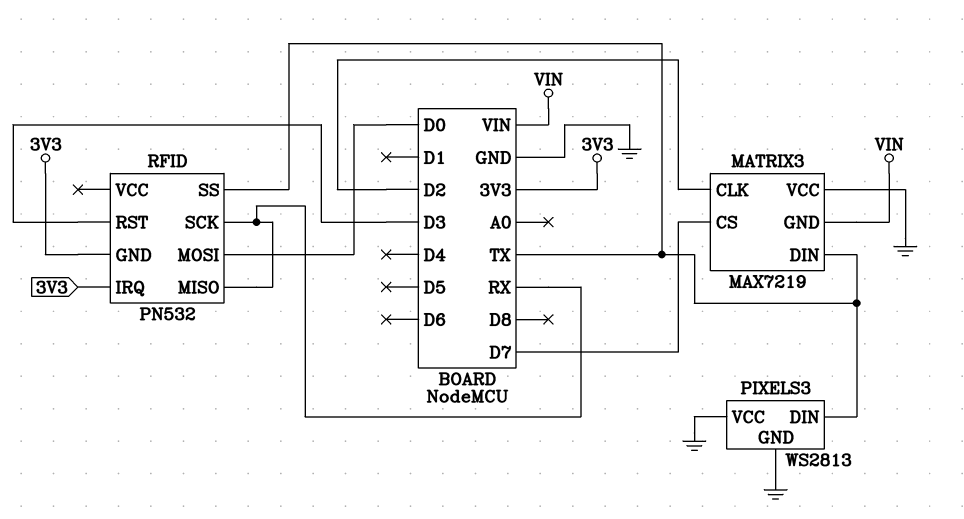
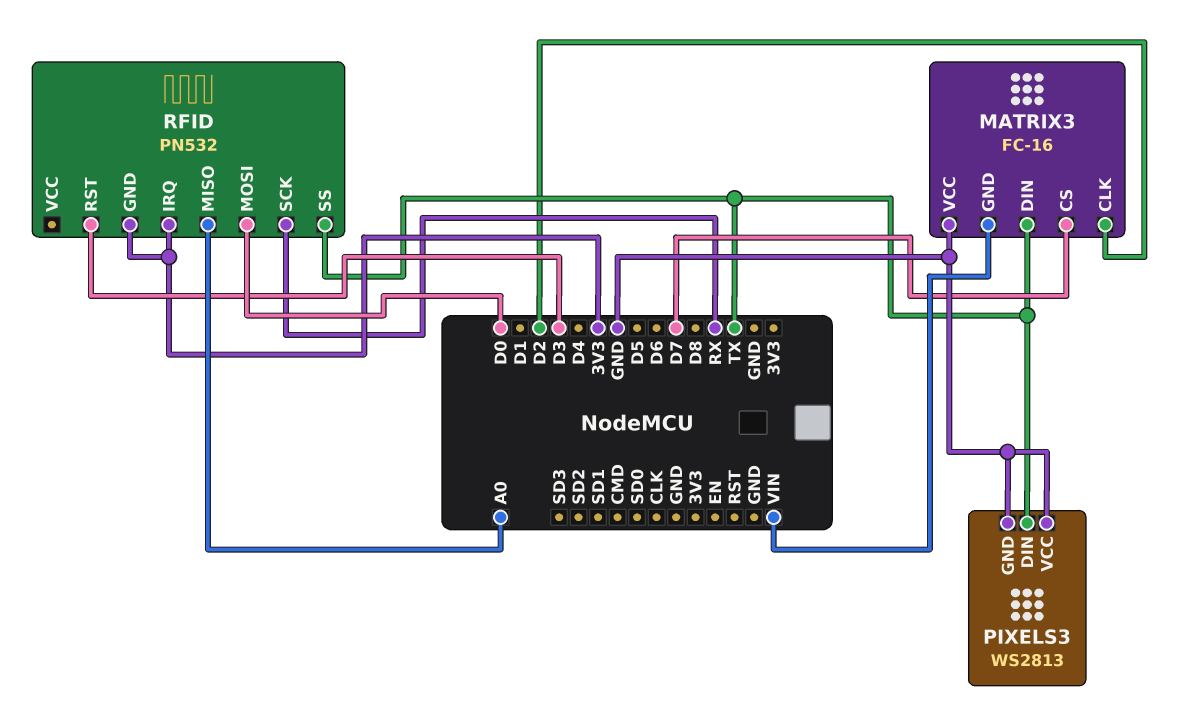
MATRIX3: MAX7219 -> FC-16
RFID pin MISO: RX -> A0

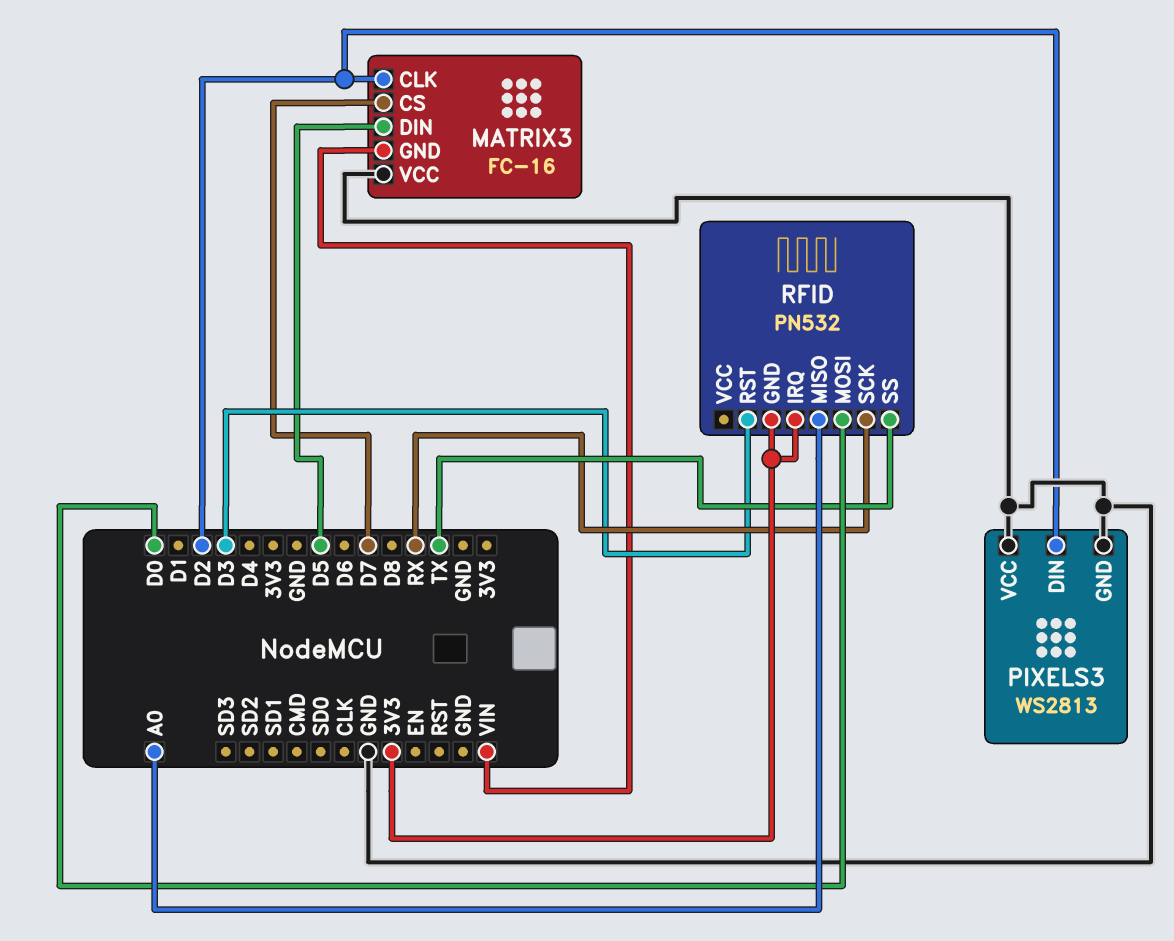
MATRIX3 pin DIN: TX -> D5
PIXELS3 pin DIN: TX -> D2

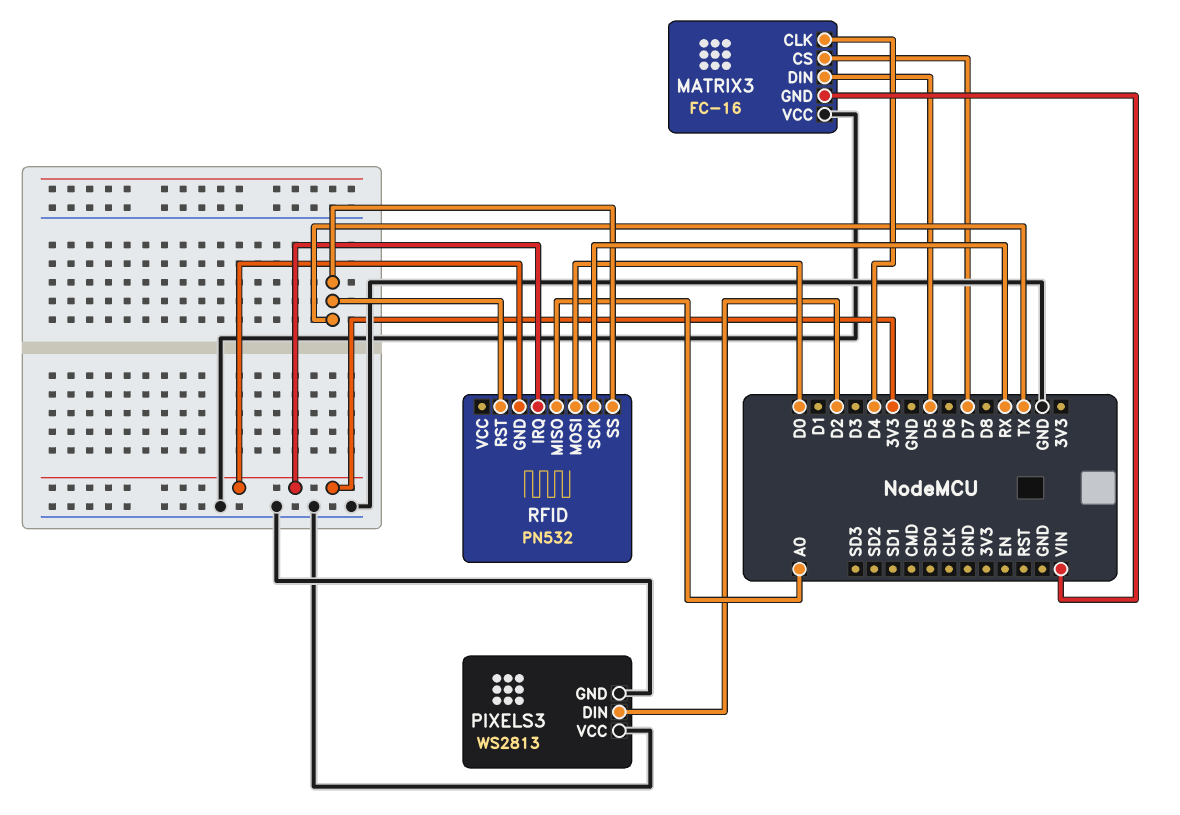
MATRIX3 pin CLK: D2 -> D4
RFID pin RST: D3 -> TX

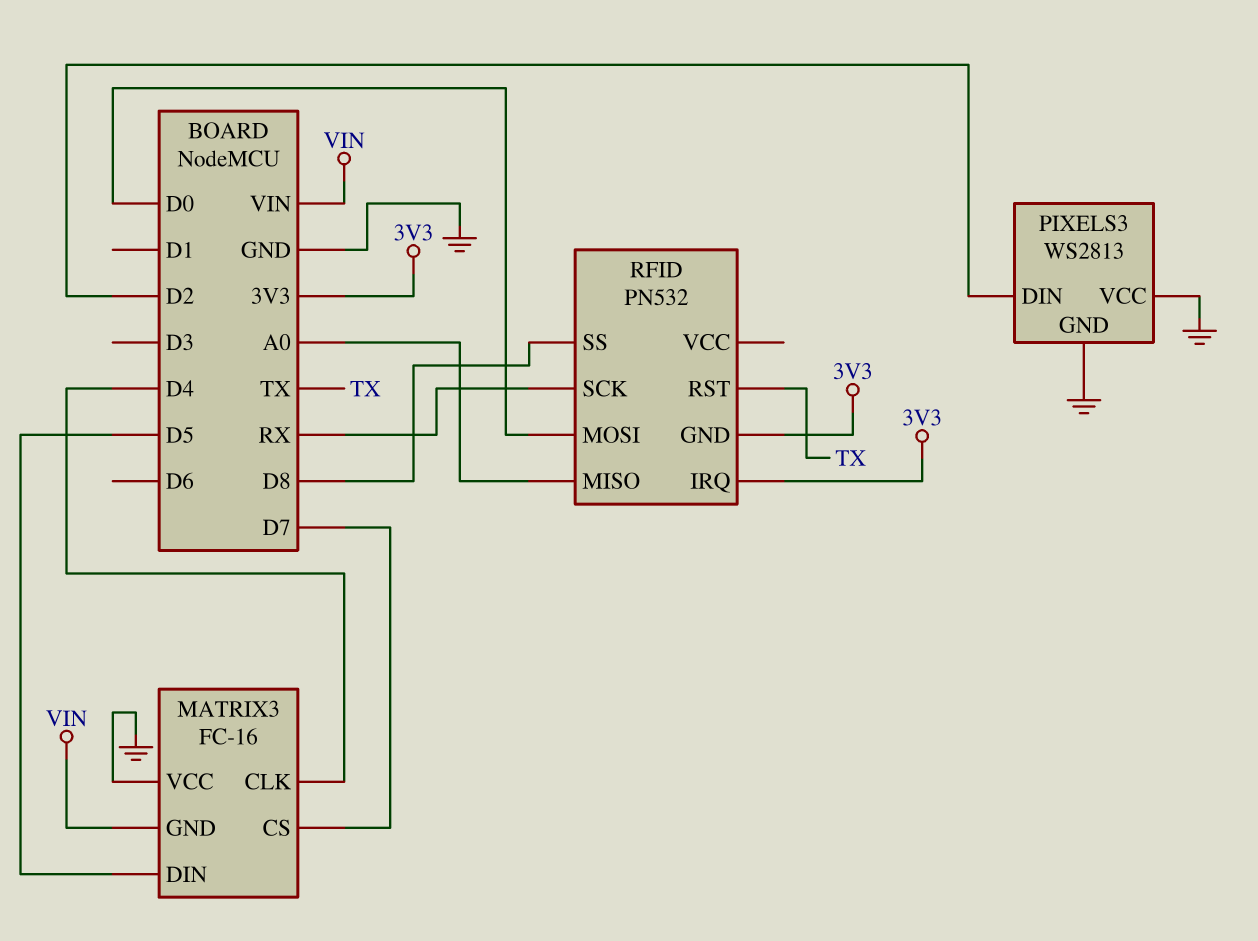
RFID pin SS: TX -> D8

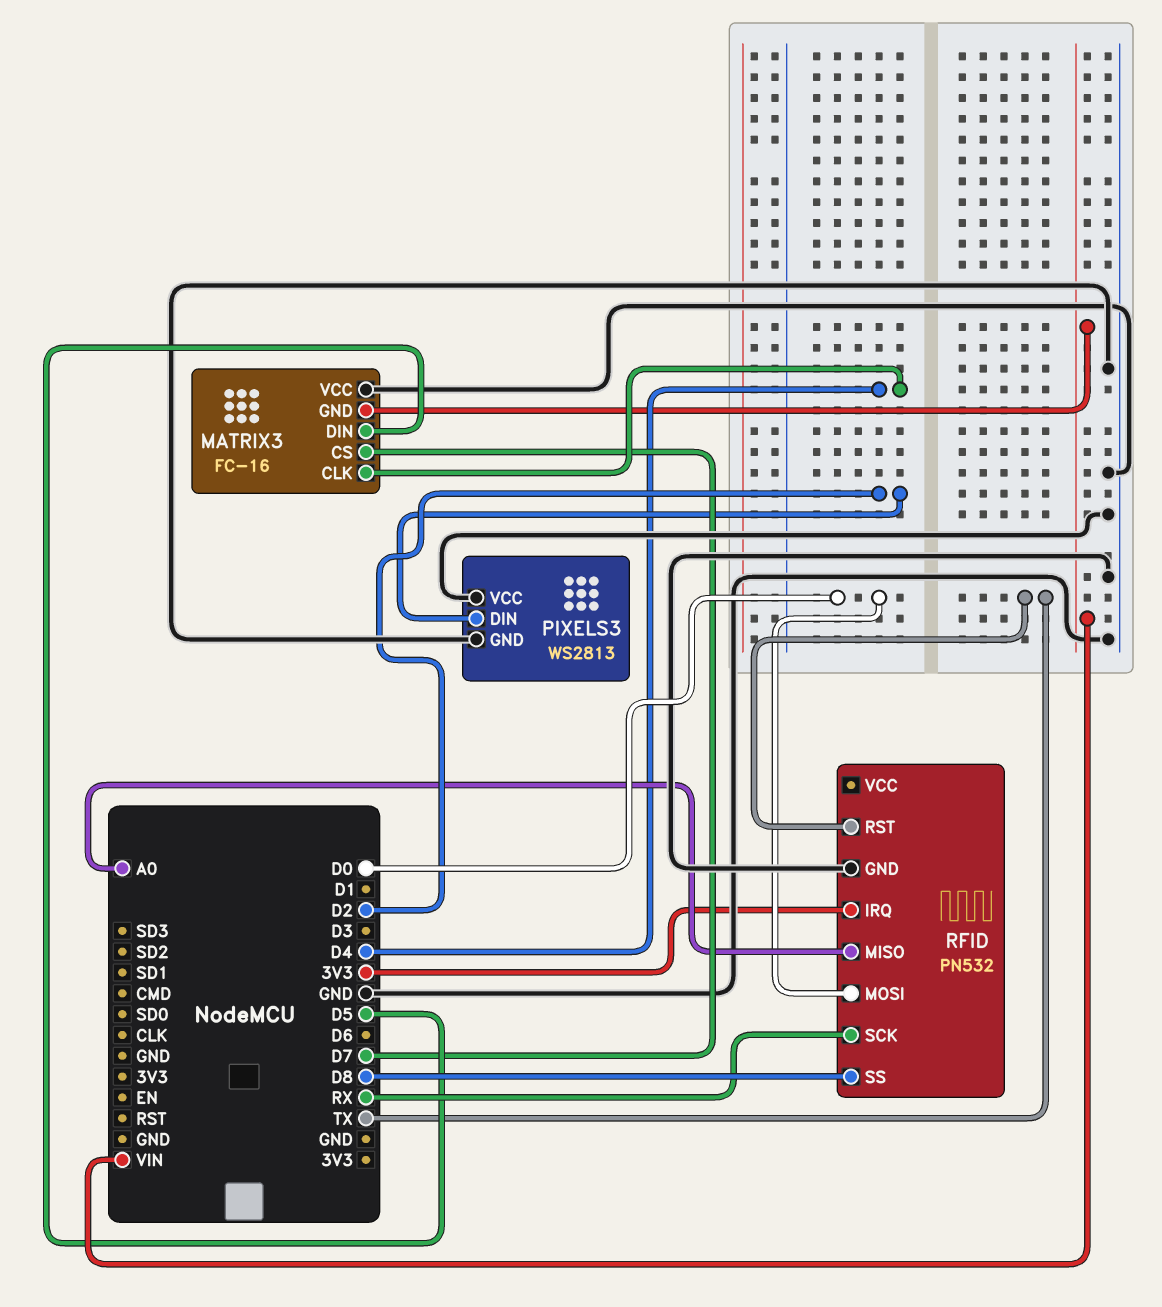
RFID pin GND: 3V3 -> GND

